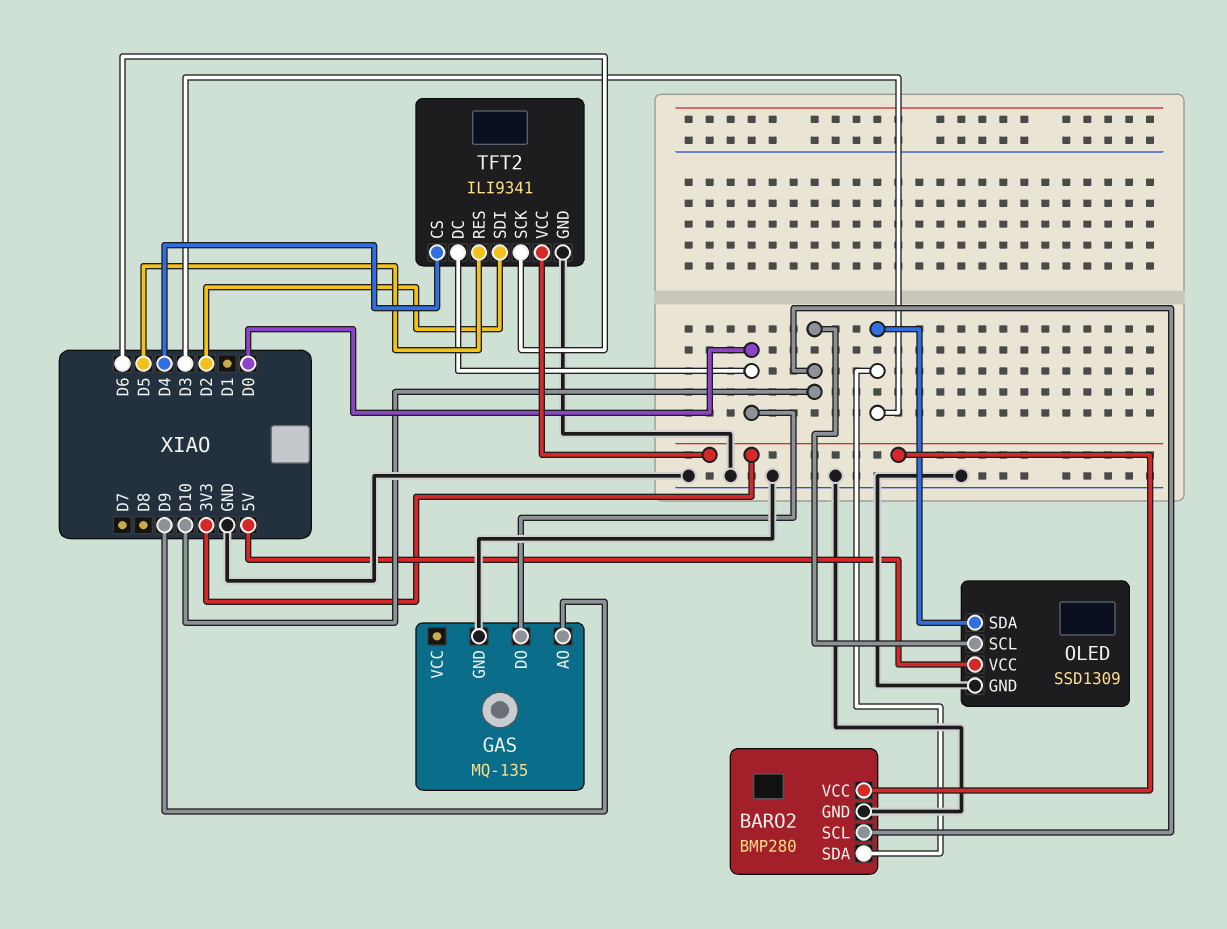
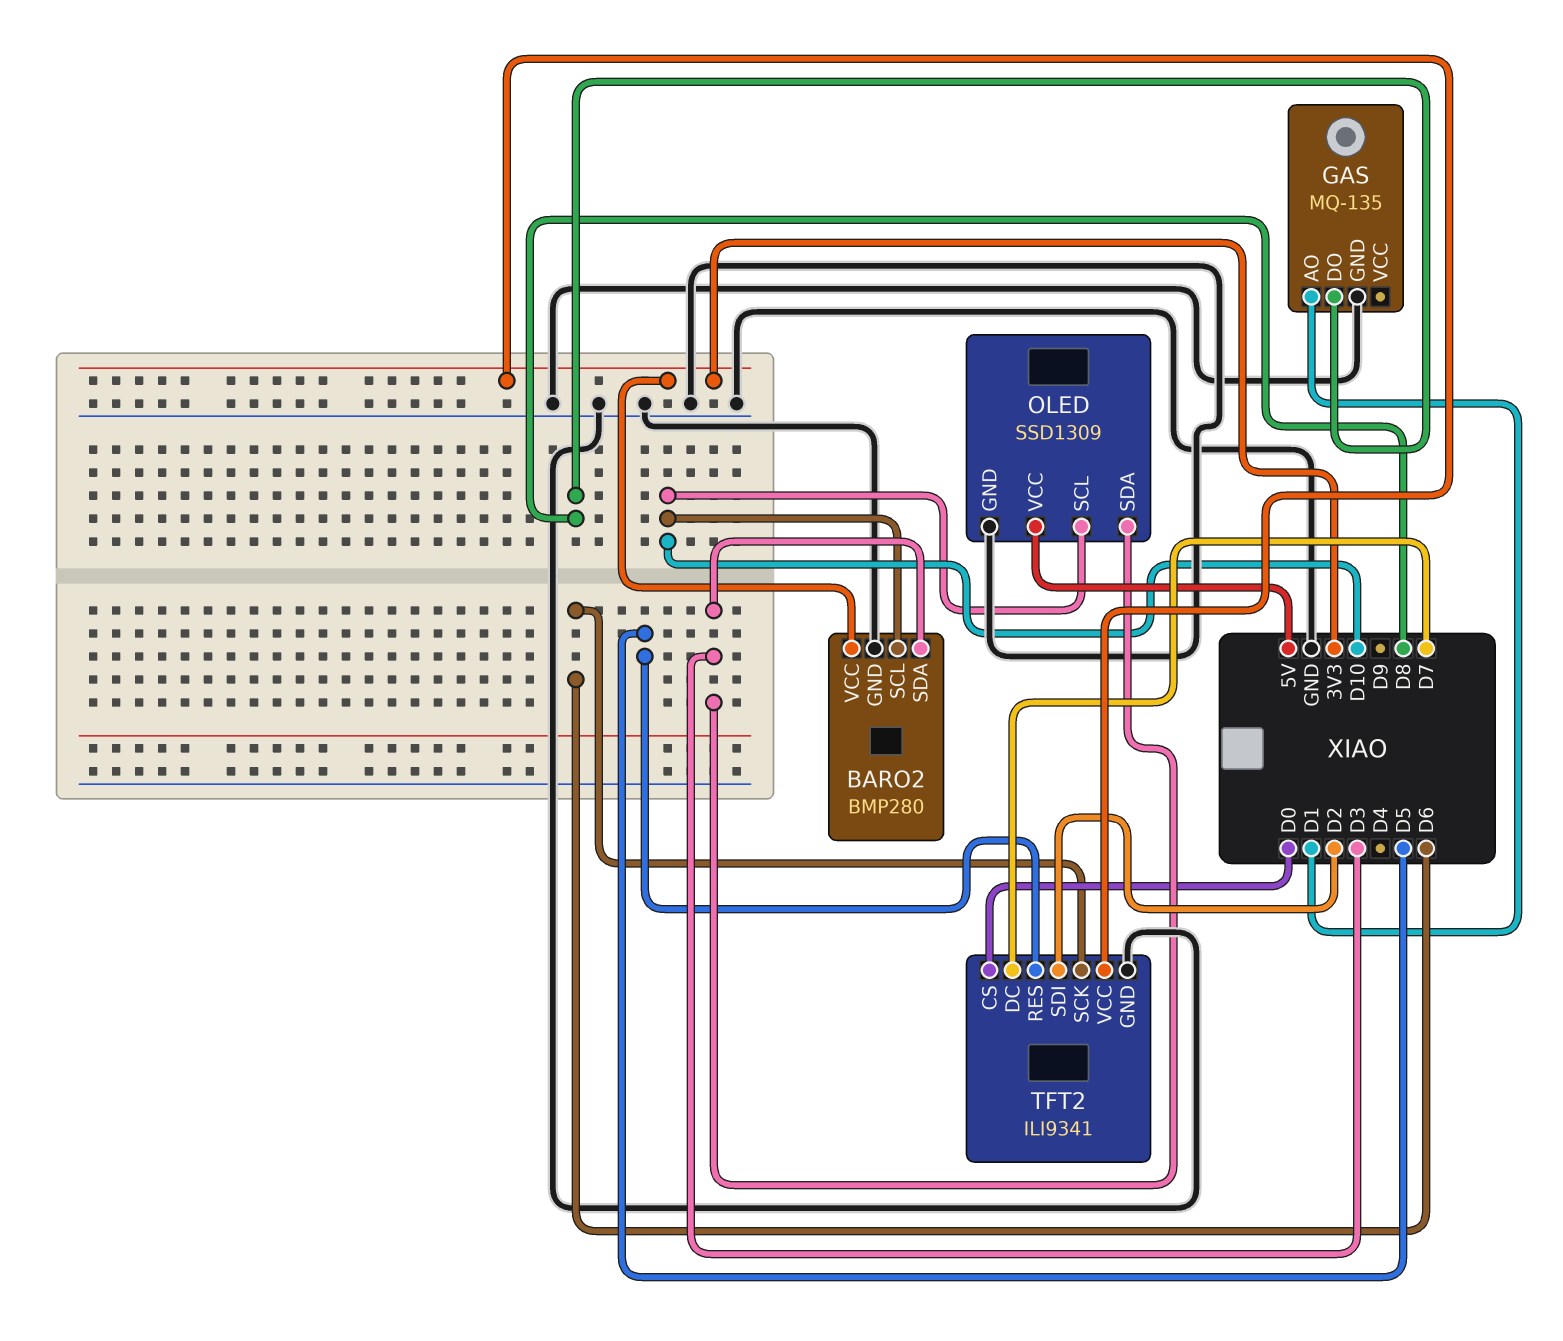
GAS pin AO: D9 -> D1
GAS pin DO: D0 -> D8
TFT2 pin CS: D4 -> D0
TFT2 pin DC: D0 -> D7

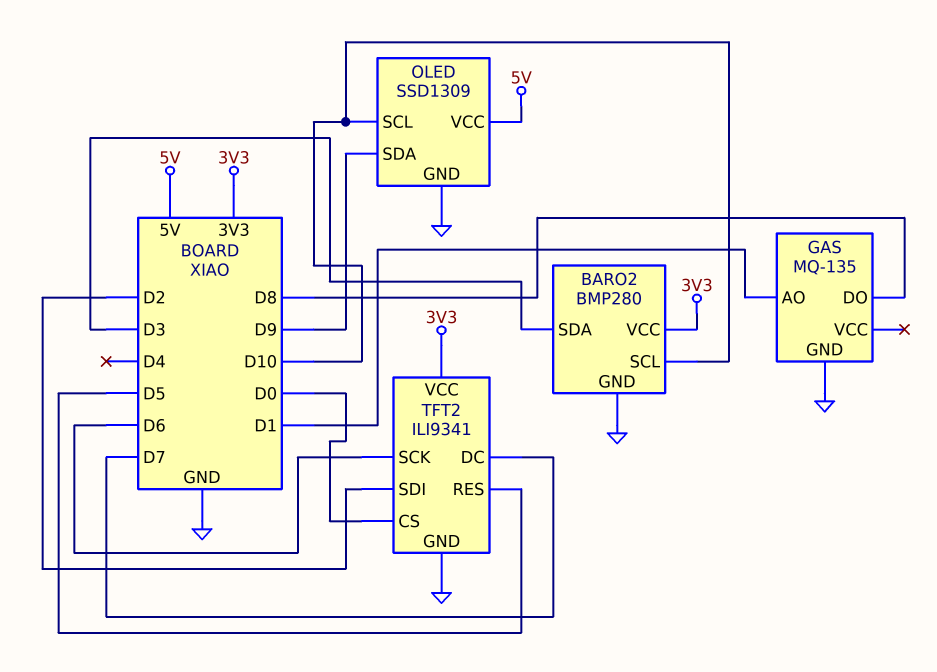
OLED pin SDA: D3 -> D9

